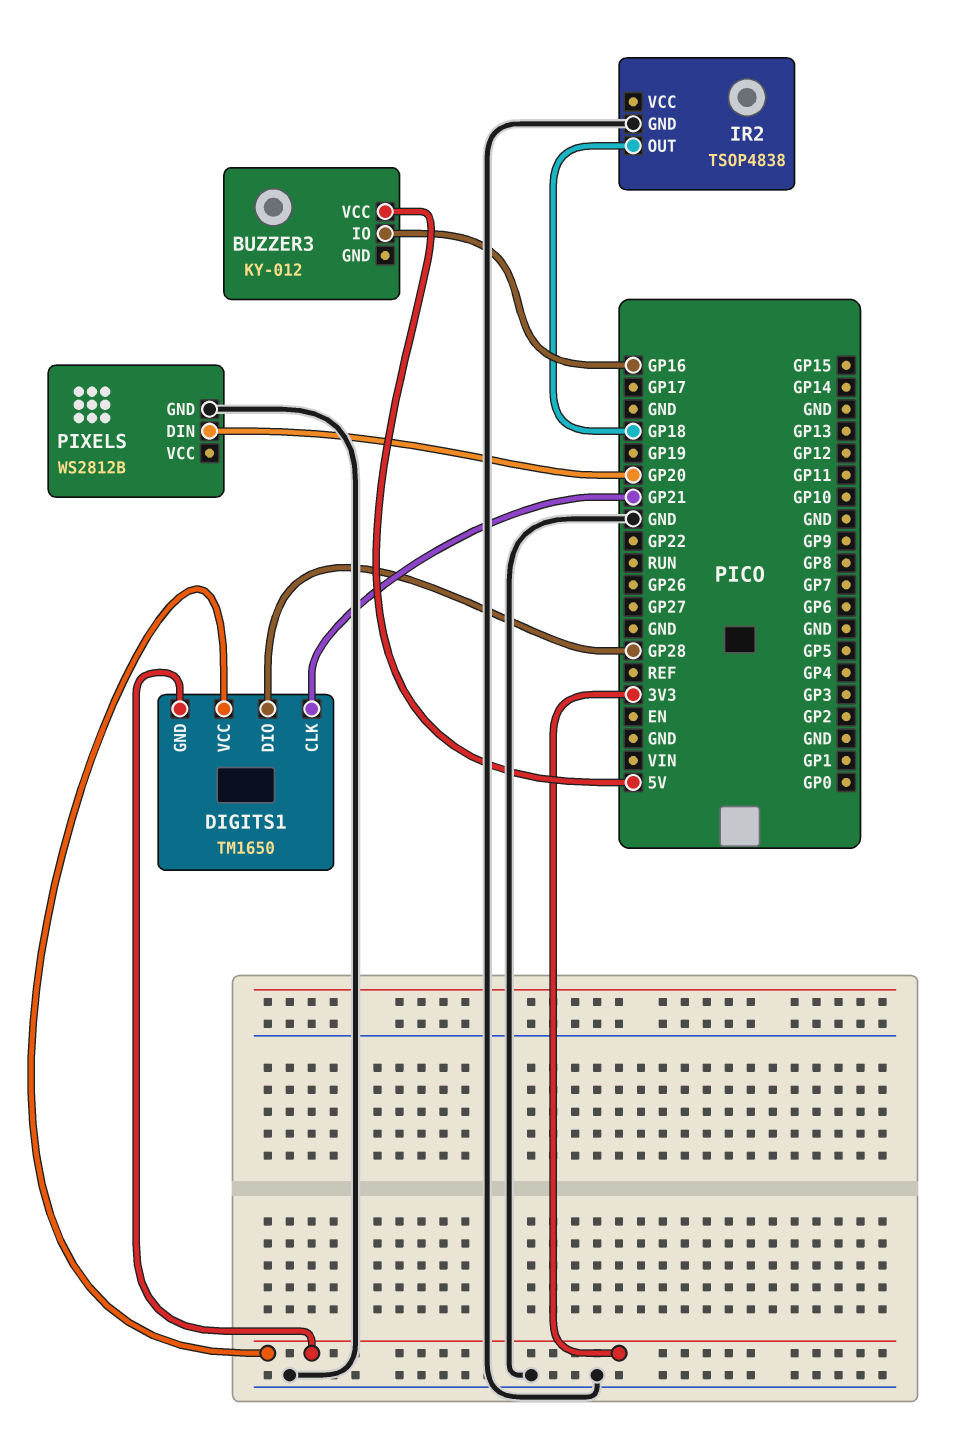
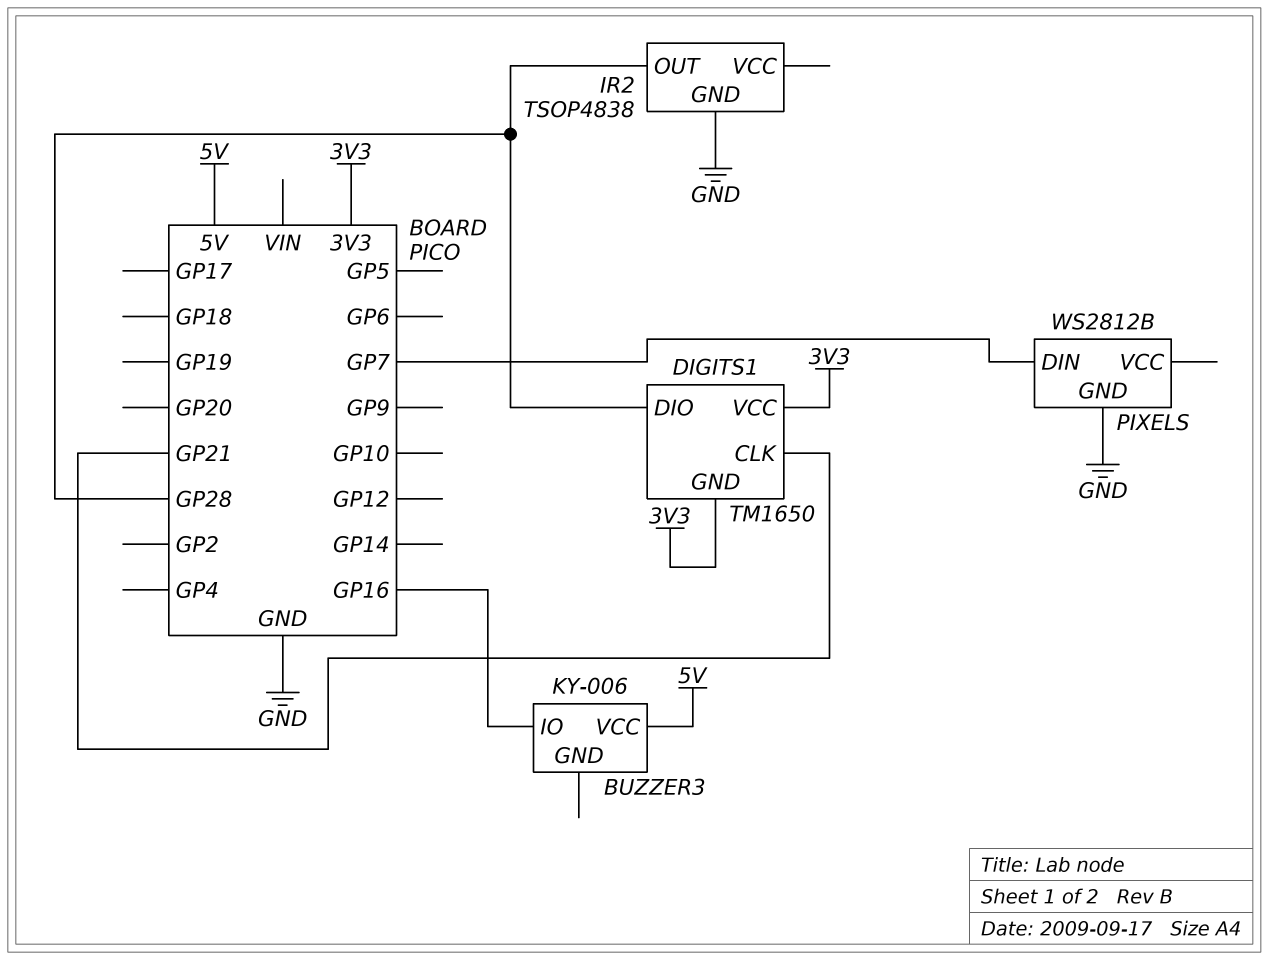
BUZZER3: KY-012 -> KY-006
IR2 pin OUT: GP18 -> GP28
PIXELS pin DIN: GP20 -> GP7

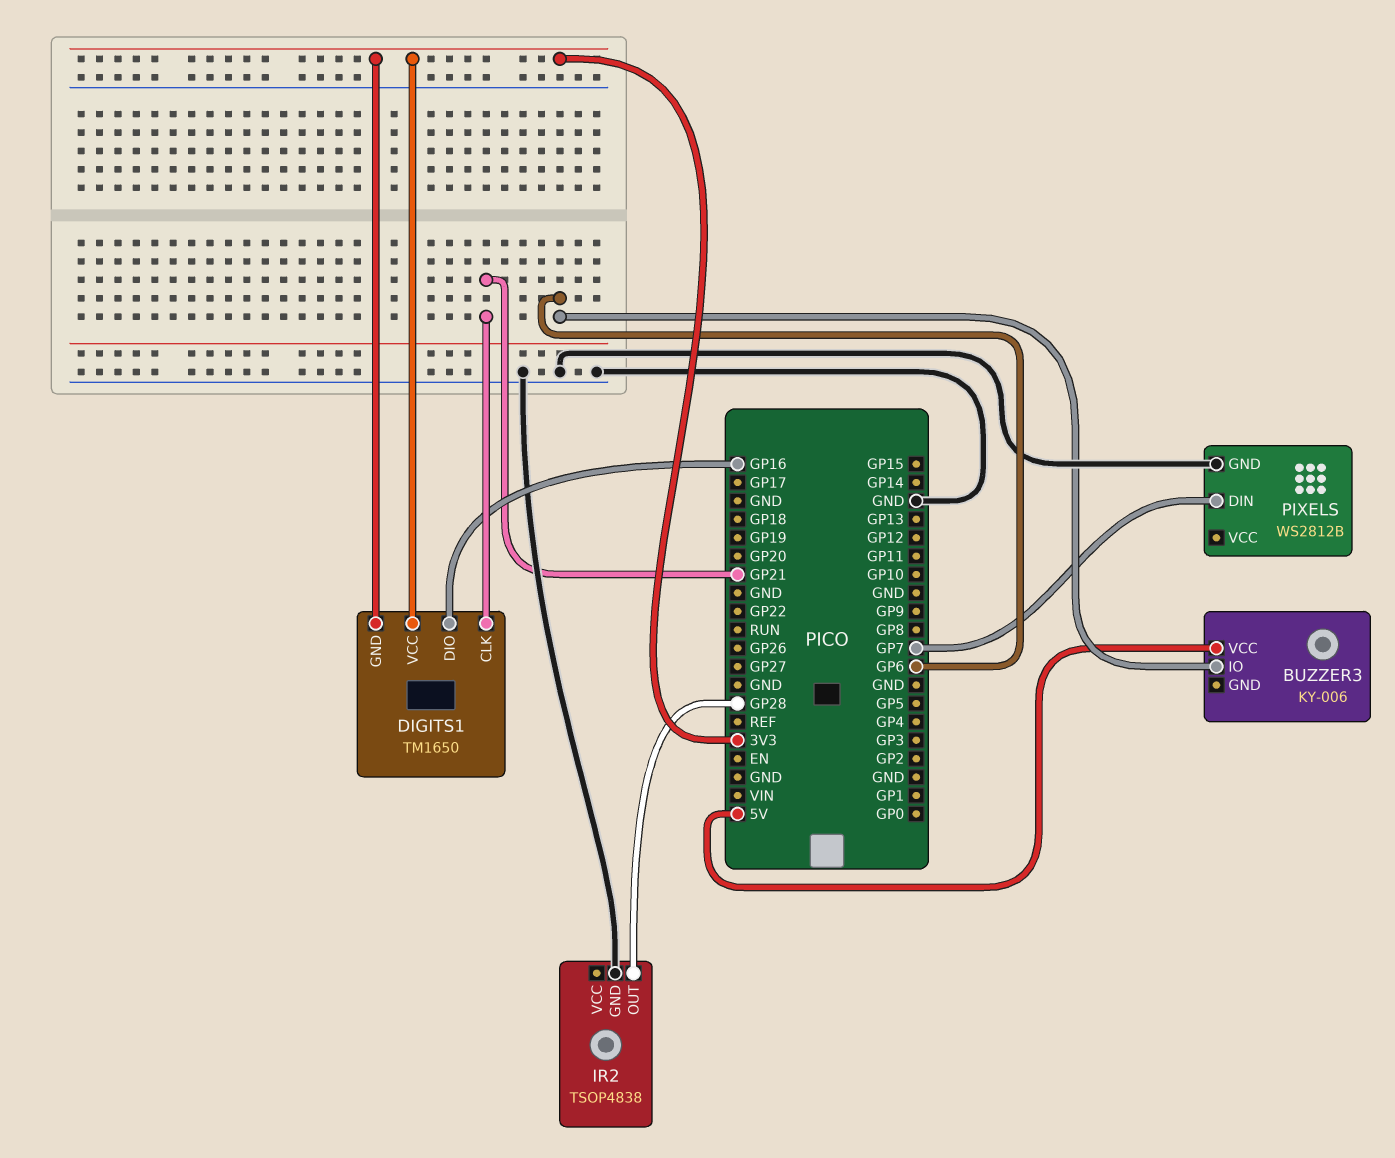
BUZZER3 pin IO: GP16 -> GP6
DIGITS1 pin DIO: GP28 -> GP16

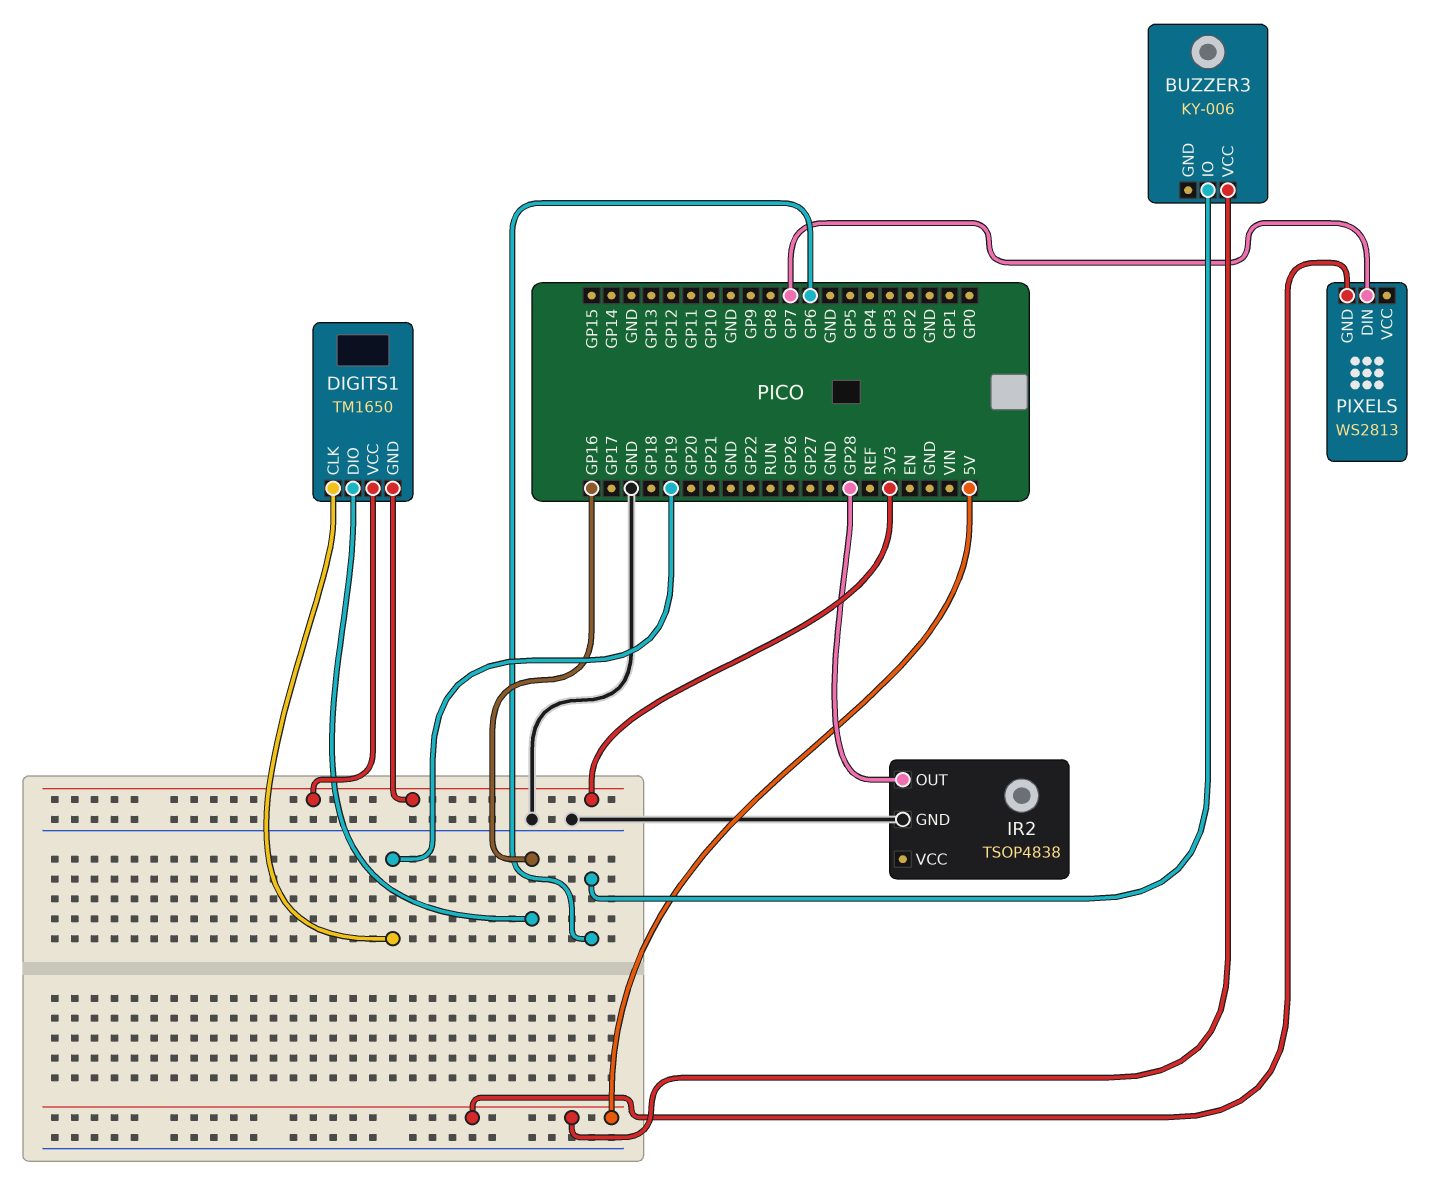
DIGITS1 pin CLK: GP21 -> GP19
PIXELS: WS2812B -> WS2813
PIXELS pin GND: GND -> 5V

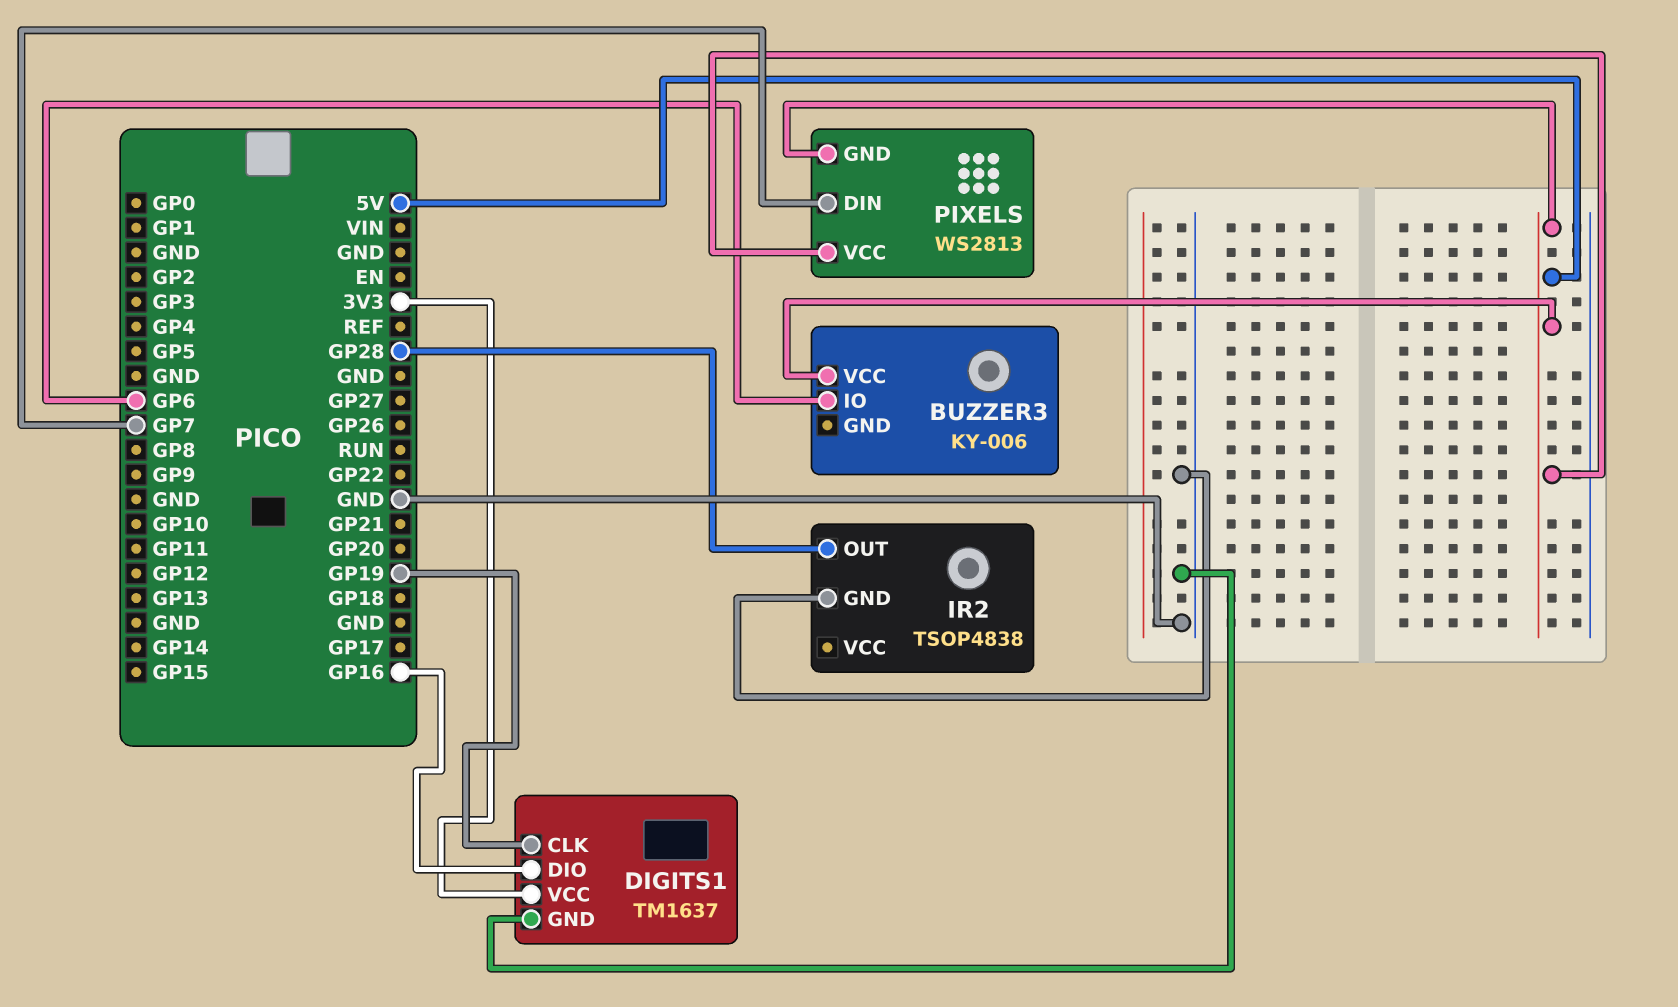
DIGITS1: TM1650 -> TM1637
DIGITS1 pin GND: 3V3 -> GND
PIXELS pin VCC: none -> 5V

